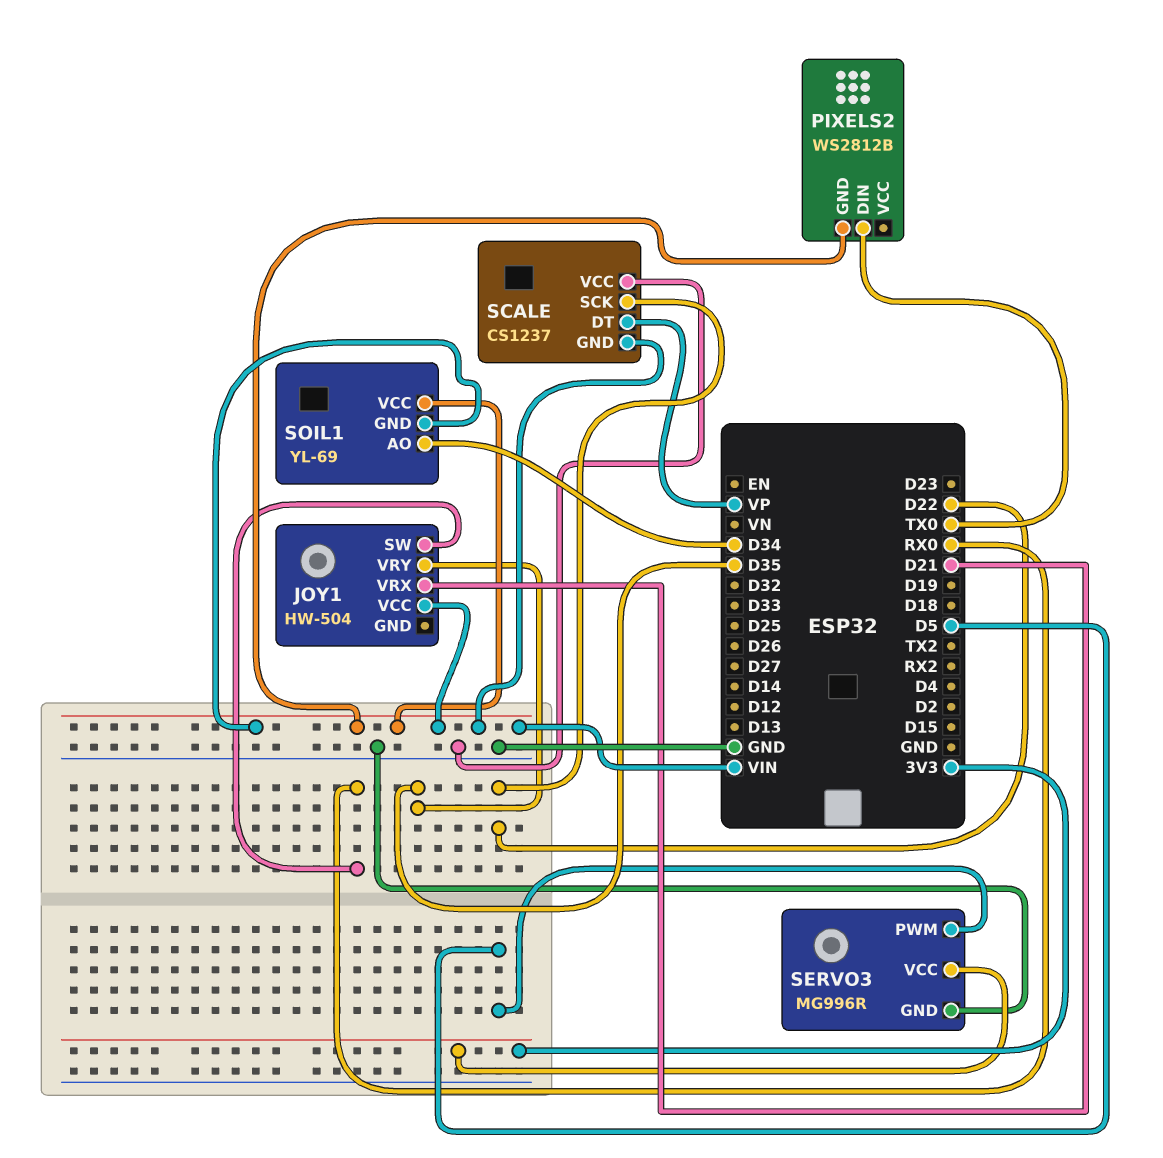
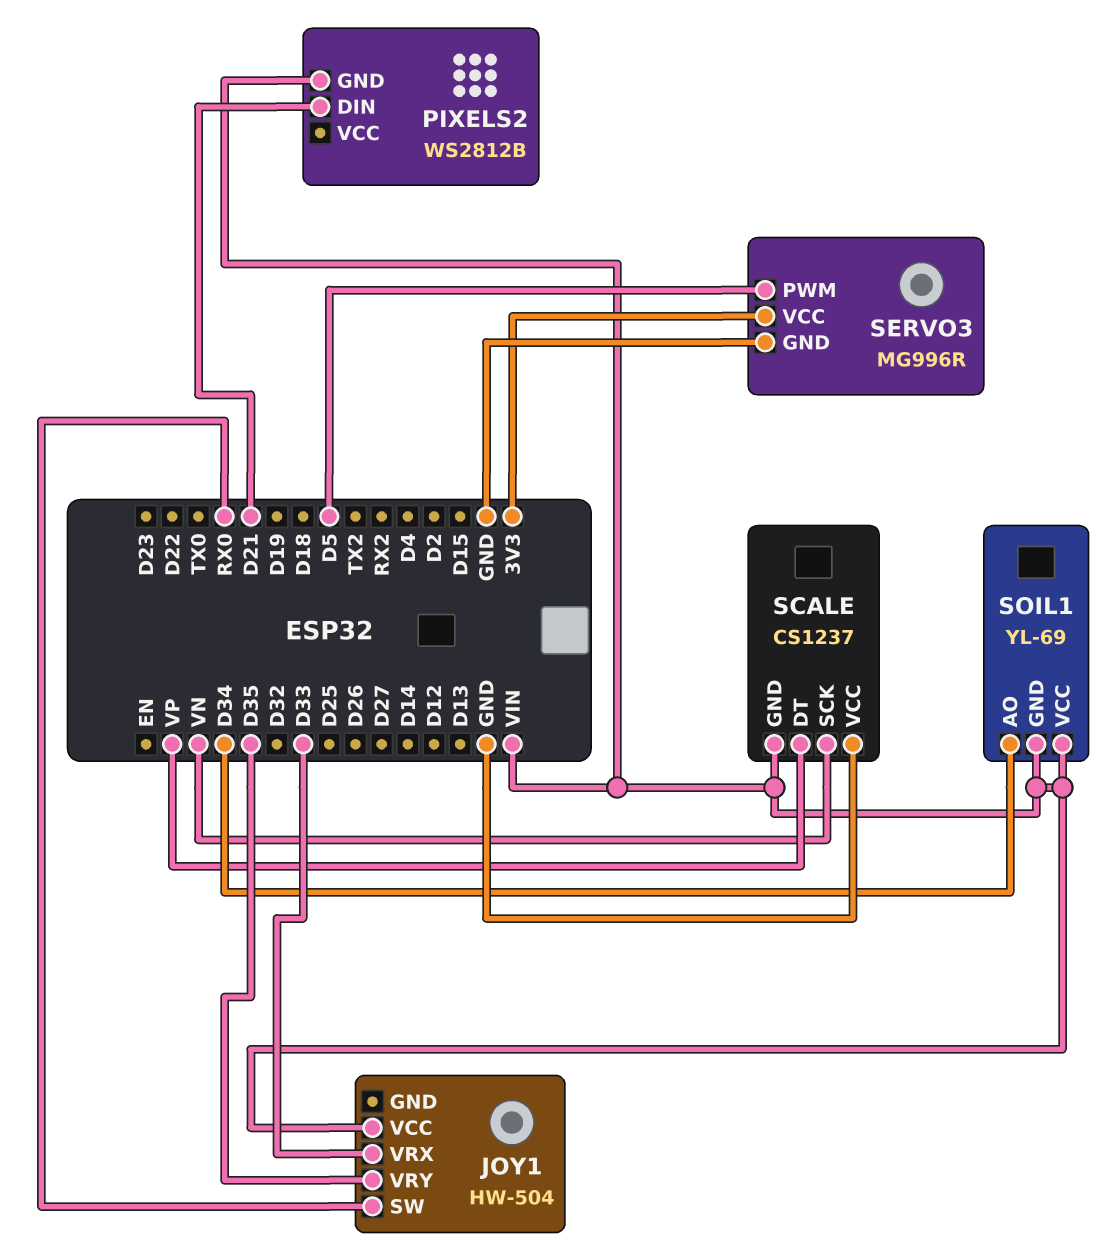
JOY1 pin VRX: D21 -> D33
PIXELS2 pin DIN: TX0 -> D21
SCALE pin SCK: D22 -> VN

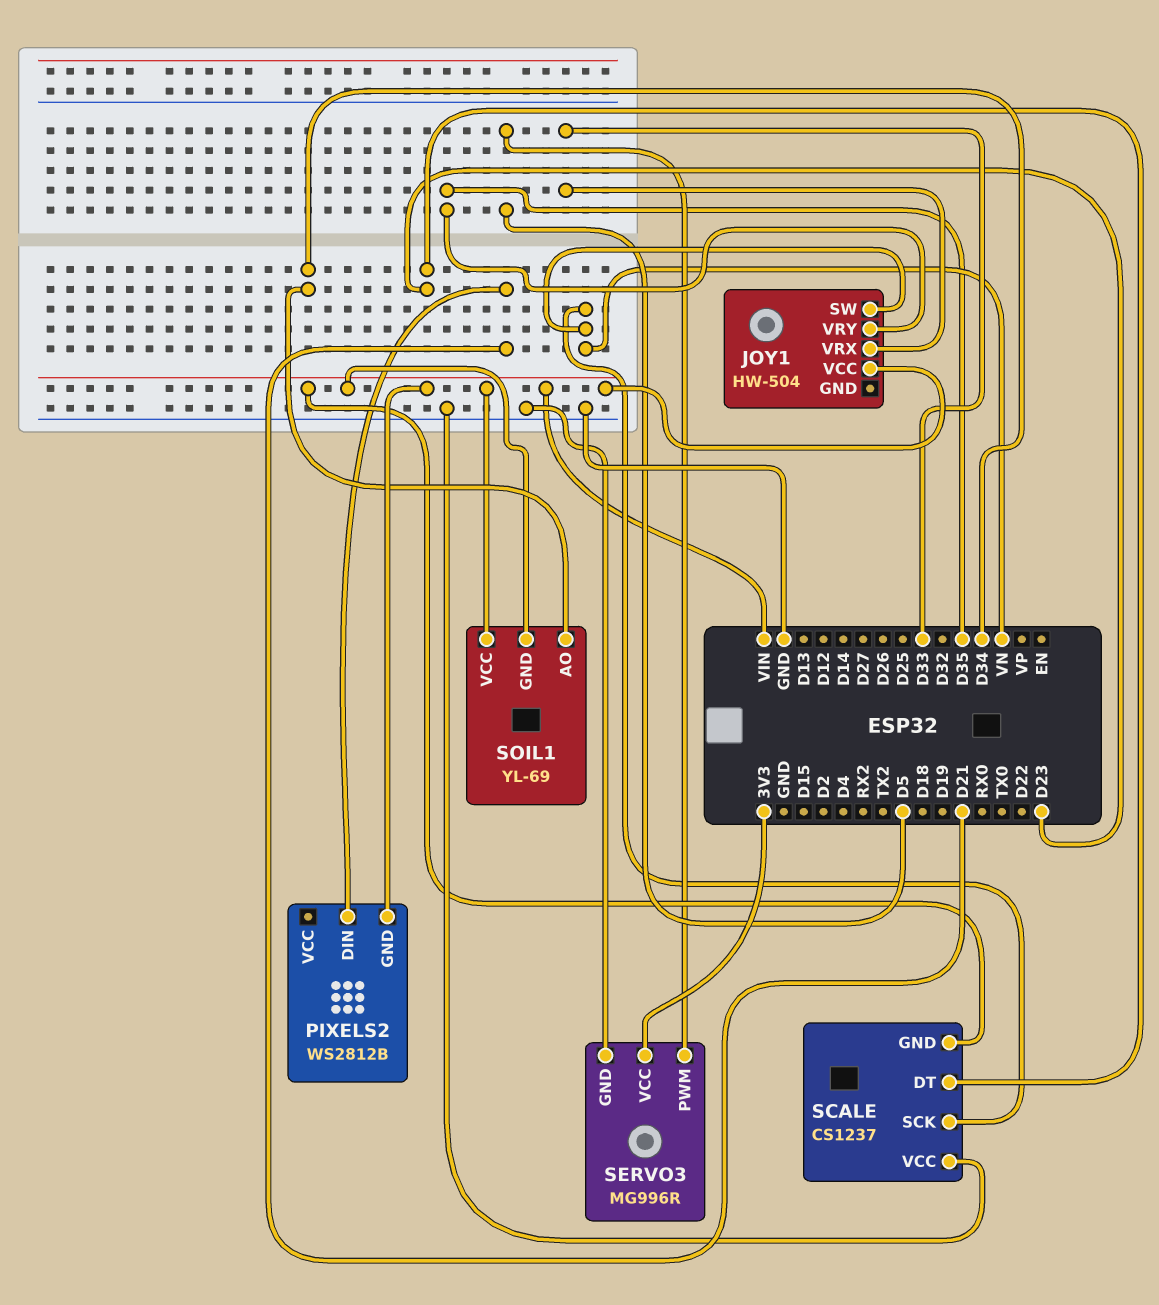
JOY1 pin SW: RX0 -> VN
SCALE pin DT: VP -> D23

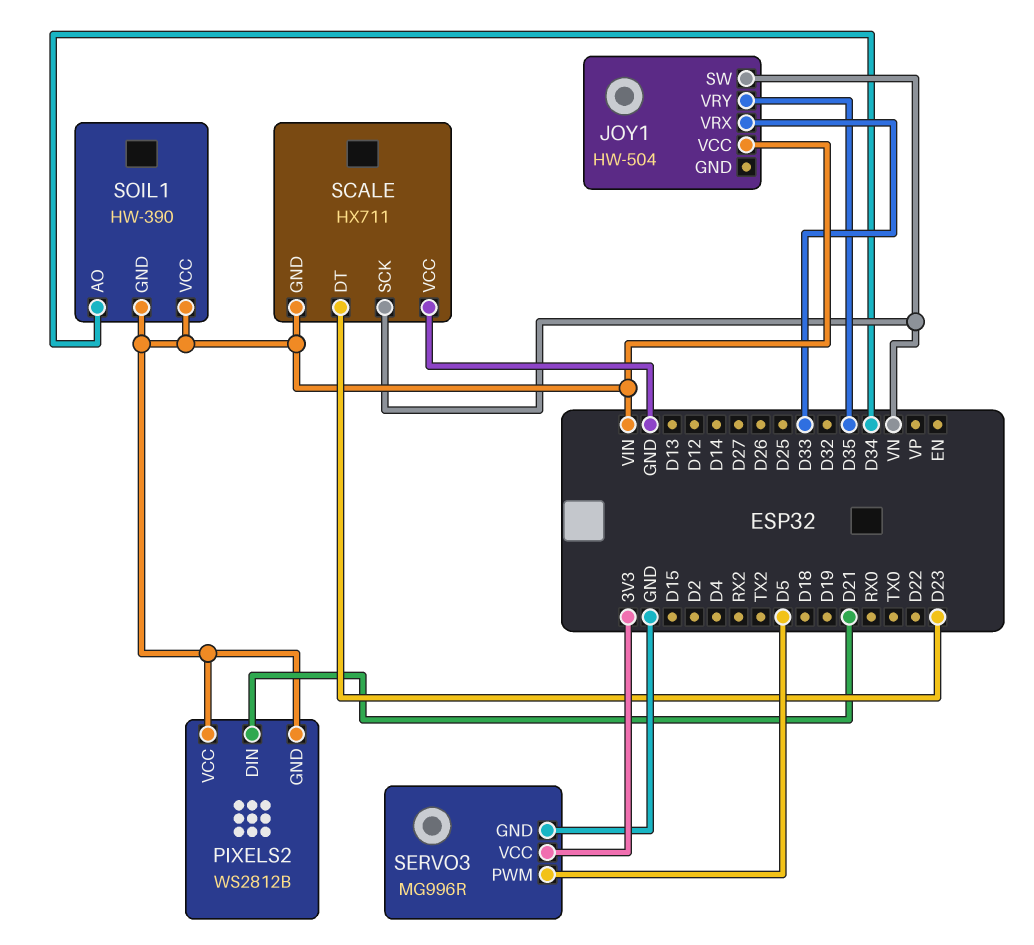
PIXELS2 pin VCC: none -> VIN
SCALE: CS1237 -> HX711
SOIL1: YL-69 -> HW-390

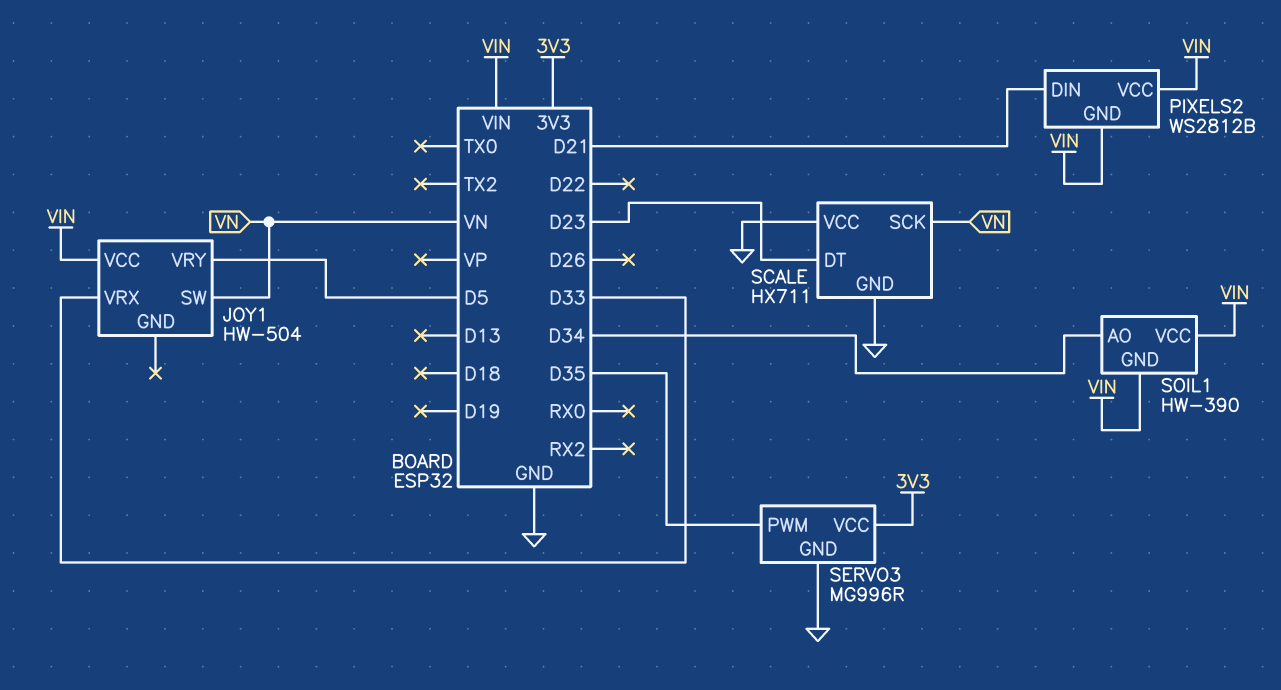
JOY1 pin VRY: D35 -> D5
SCALE pin GND: VIN -> GND
SERVO3 pin PWM: D5 -> D35

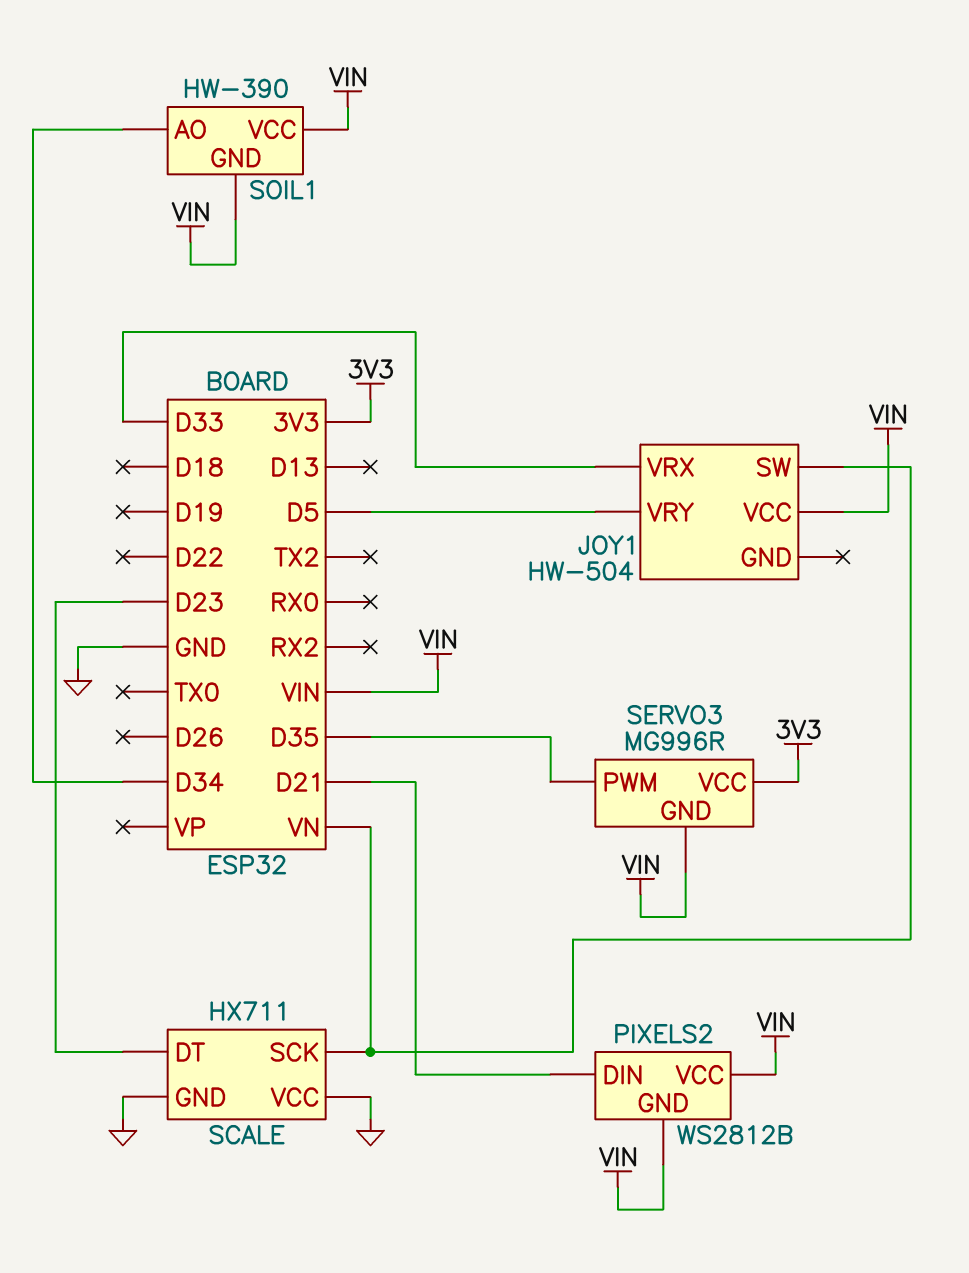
SERVO3 pin GND: GND -> VIN

